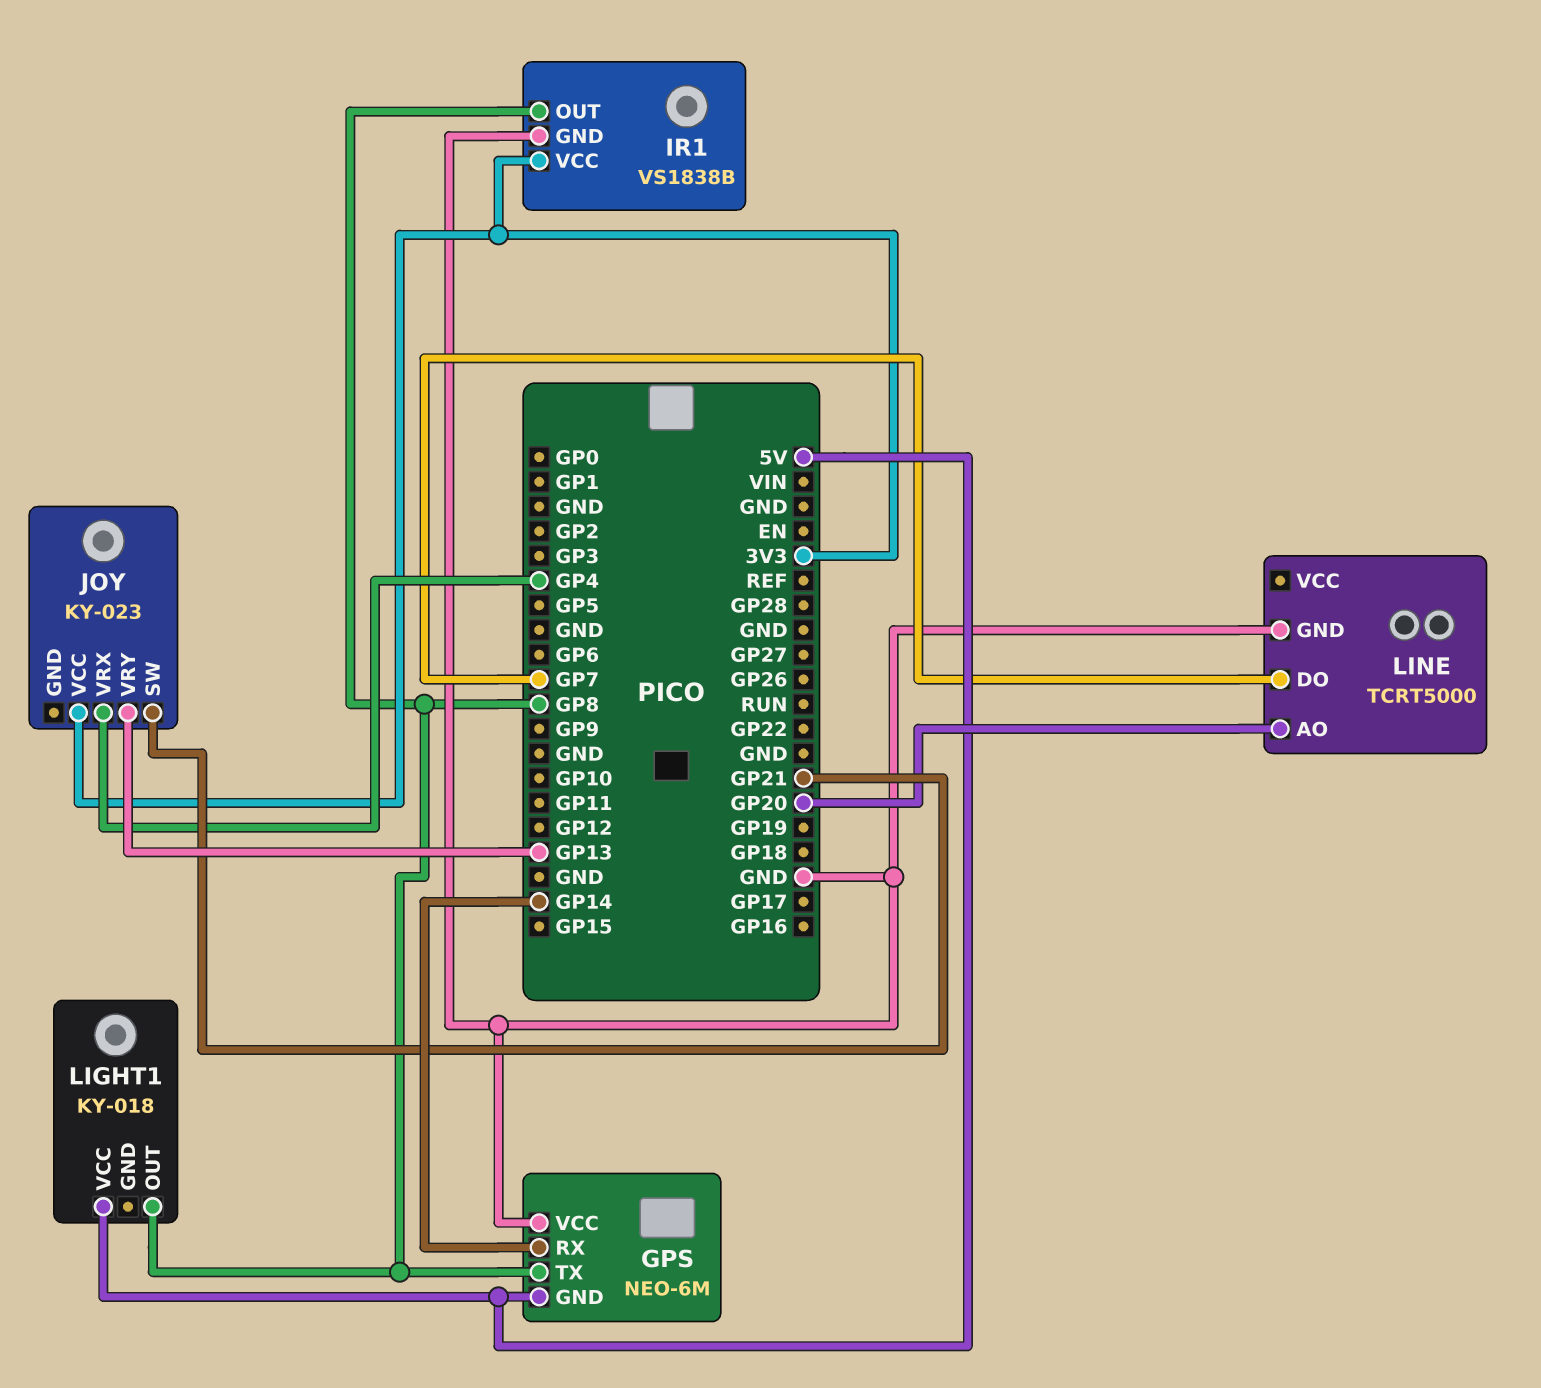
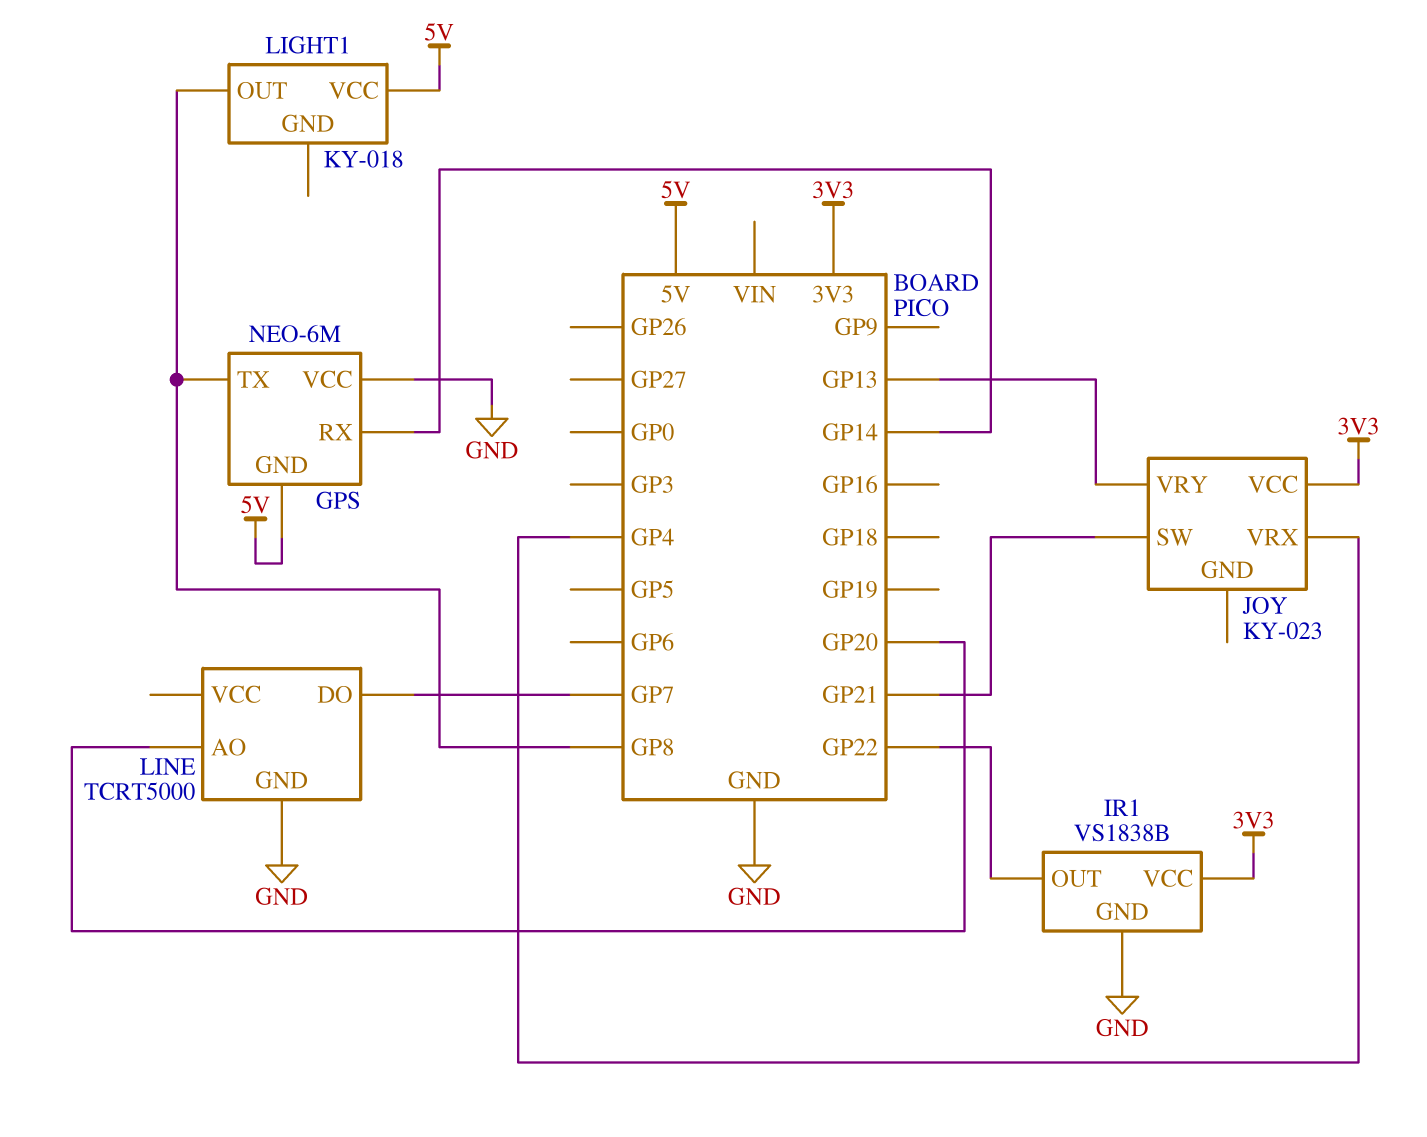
IR1 pin OUT: GP8 -> GP22

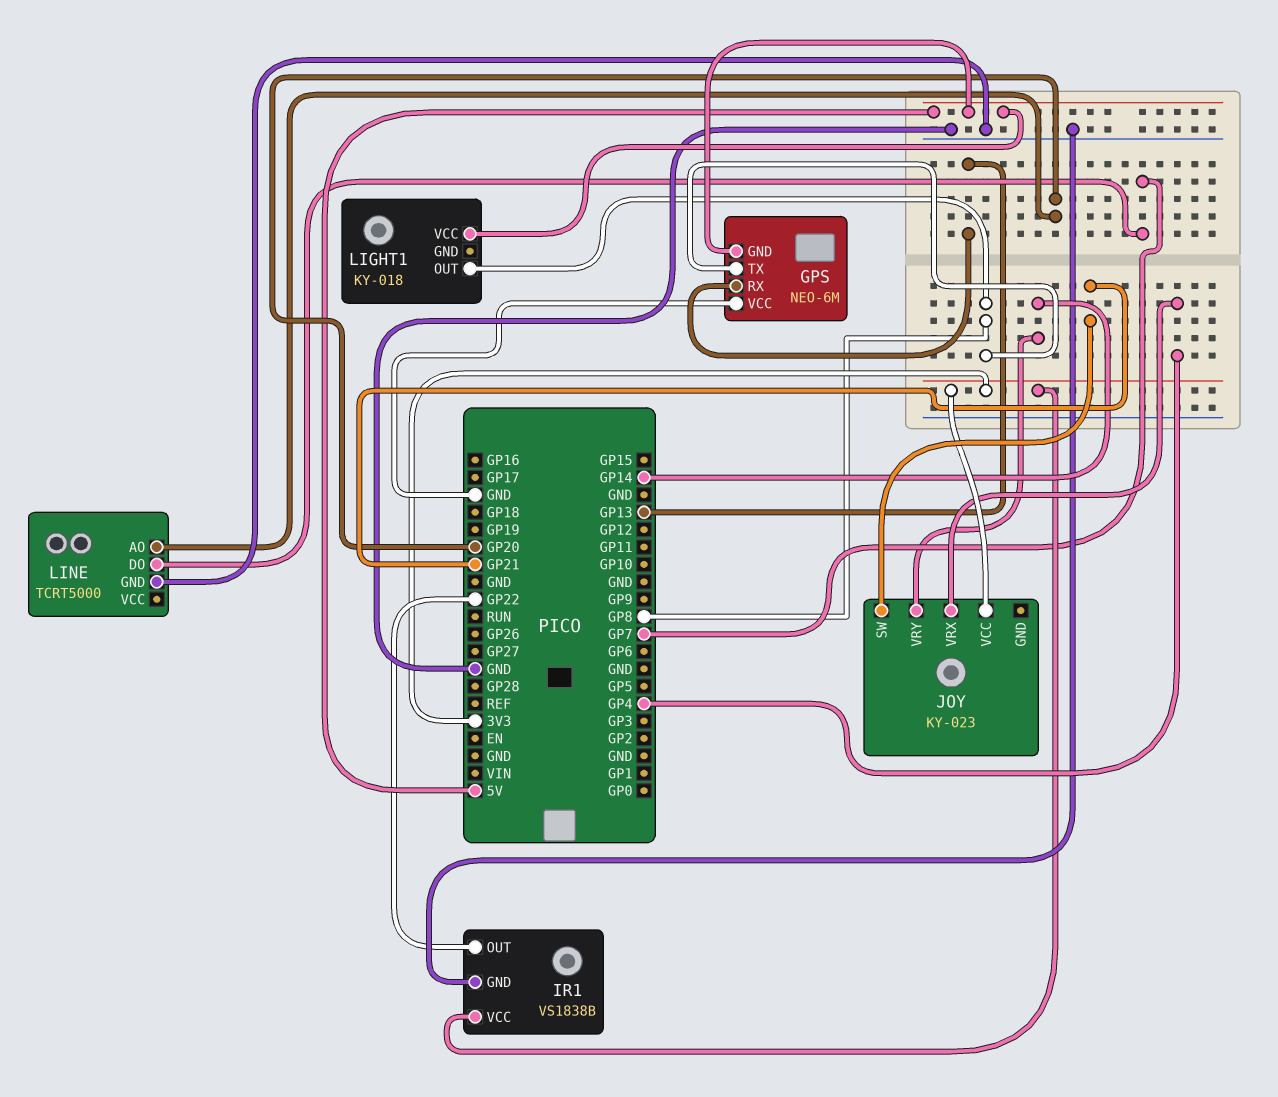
GPS pin RX: GP14 -> GP13
JOY pin VRY: GP13 -> GP14

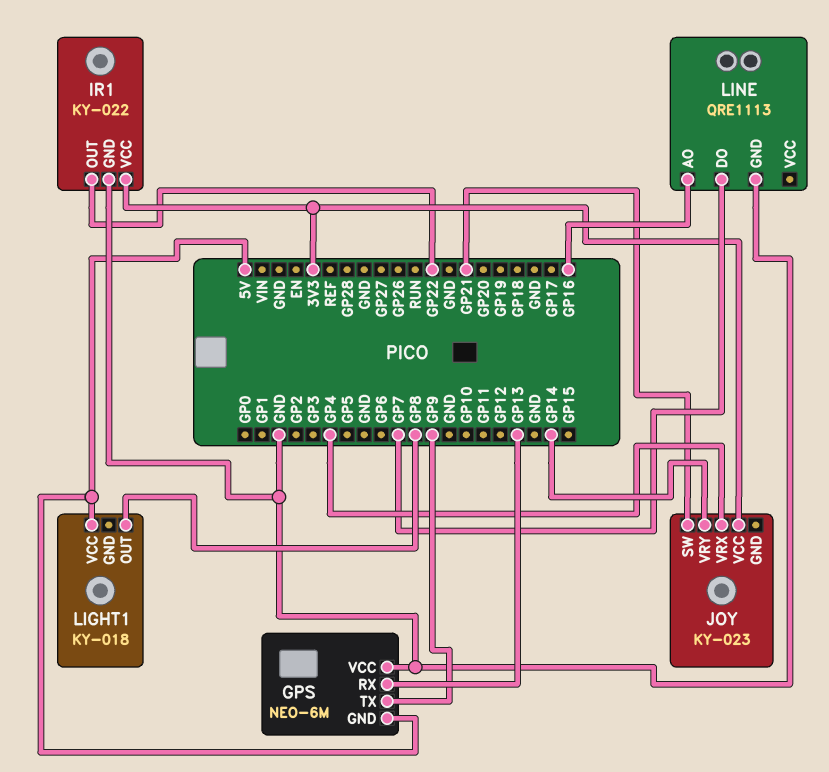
GPS pin TX: GP8 -> GP9
IR1: VS1838B -> KY-022
LINE: TCRT5000 -> QRE1113
LINE pin AO: GP20 -> GP16

